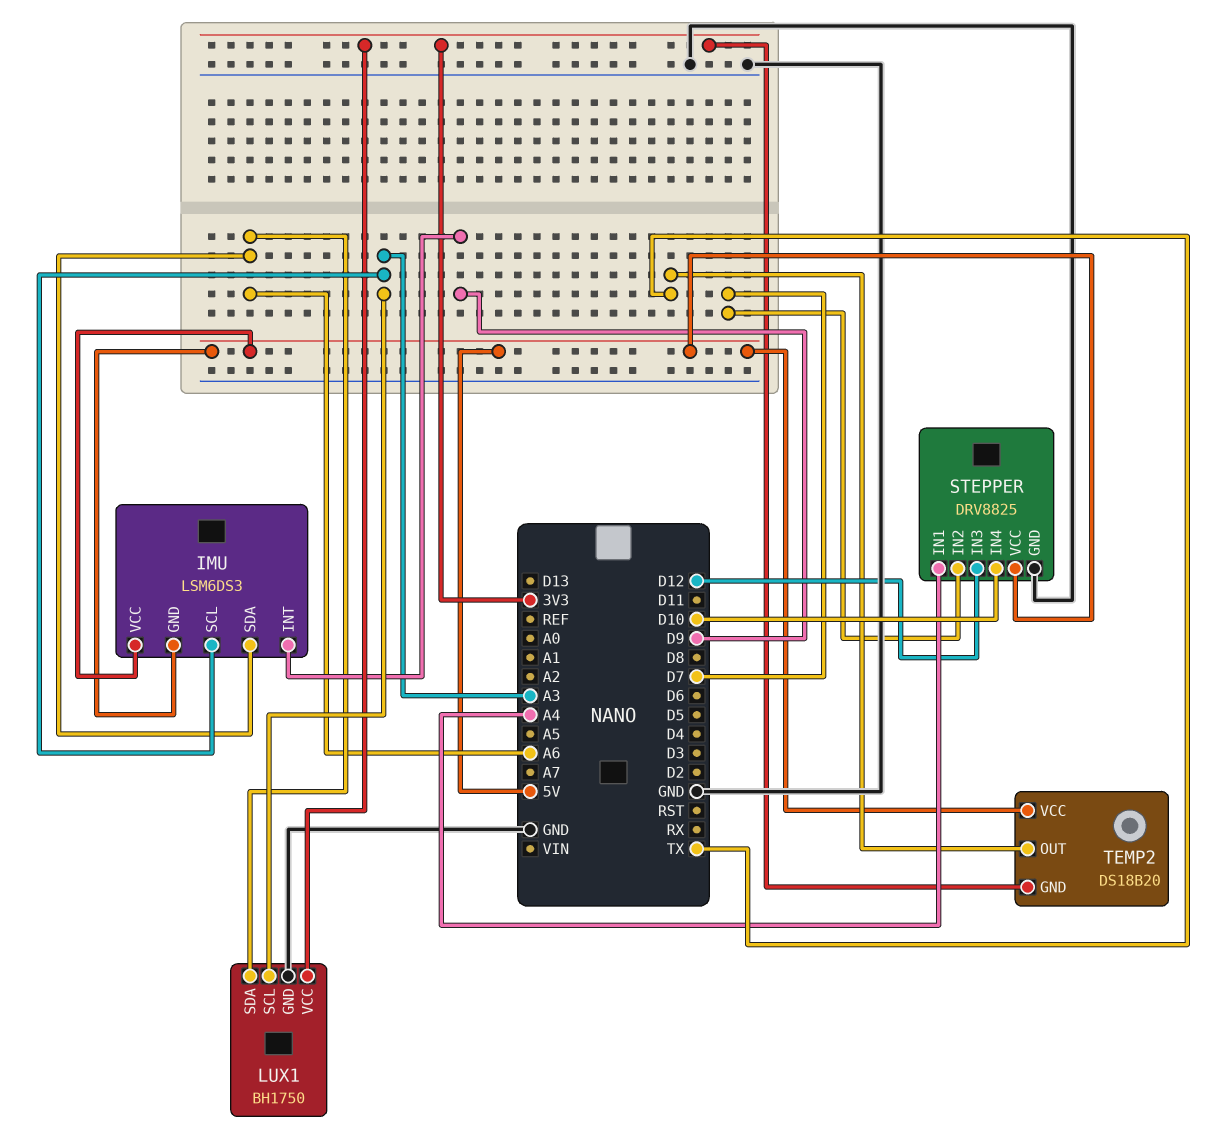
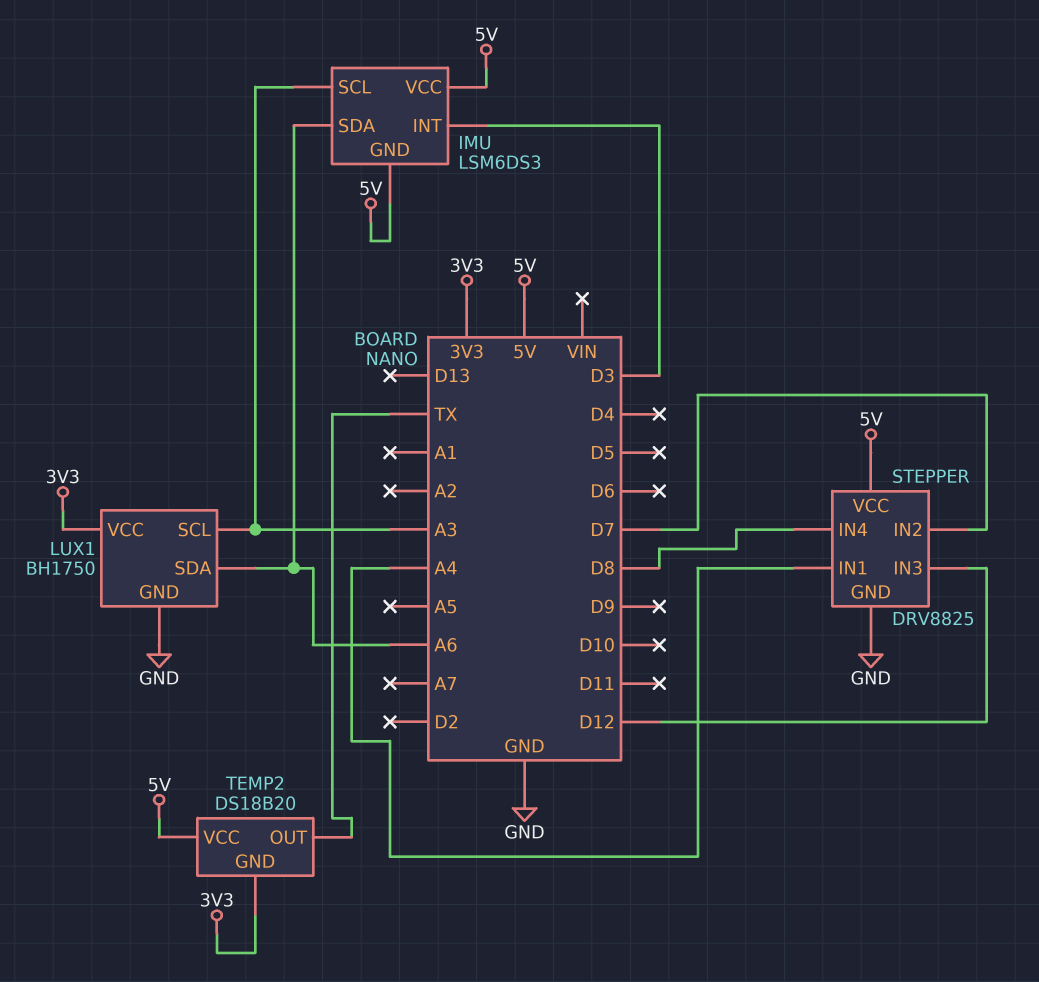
IMU pin INT: D9 -> D3
STEPPER pin IN4: D10 -> D8

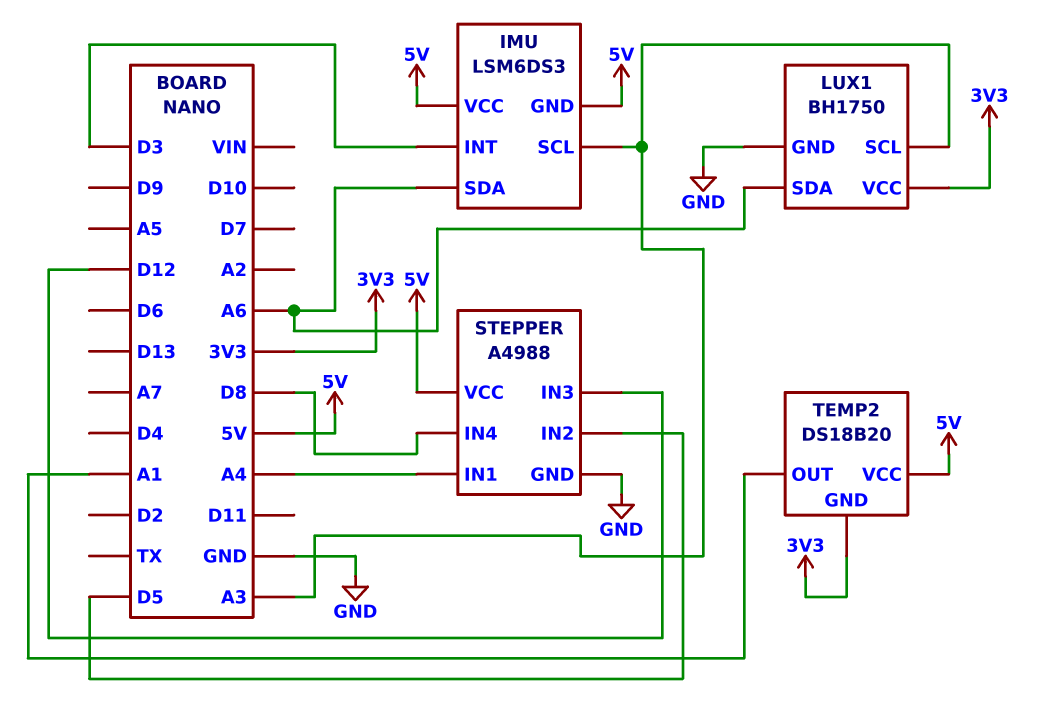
STEPPER: DRV8825 -> A4988
STEPPER pin IN2: D7 -> D5
TEMP2 pin OUT: TX -> A1

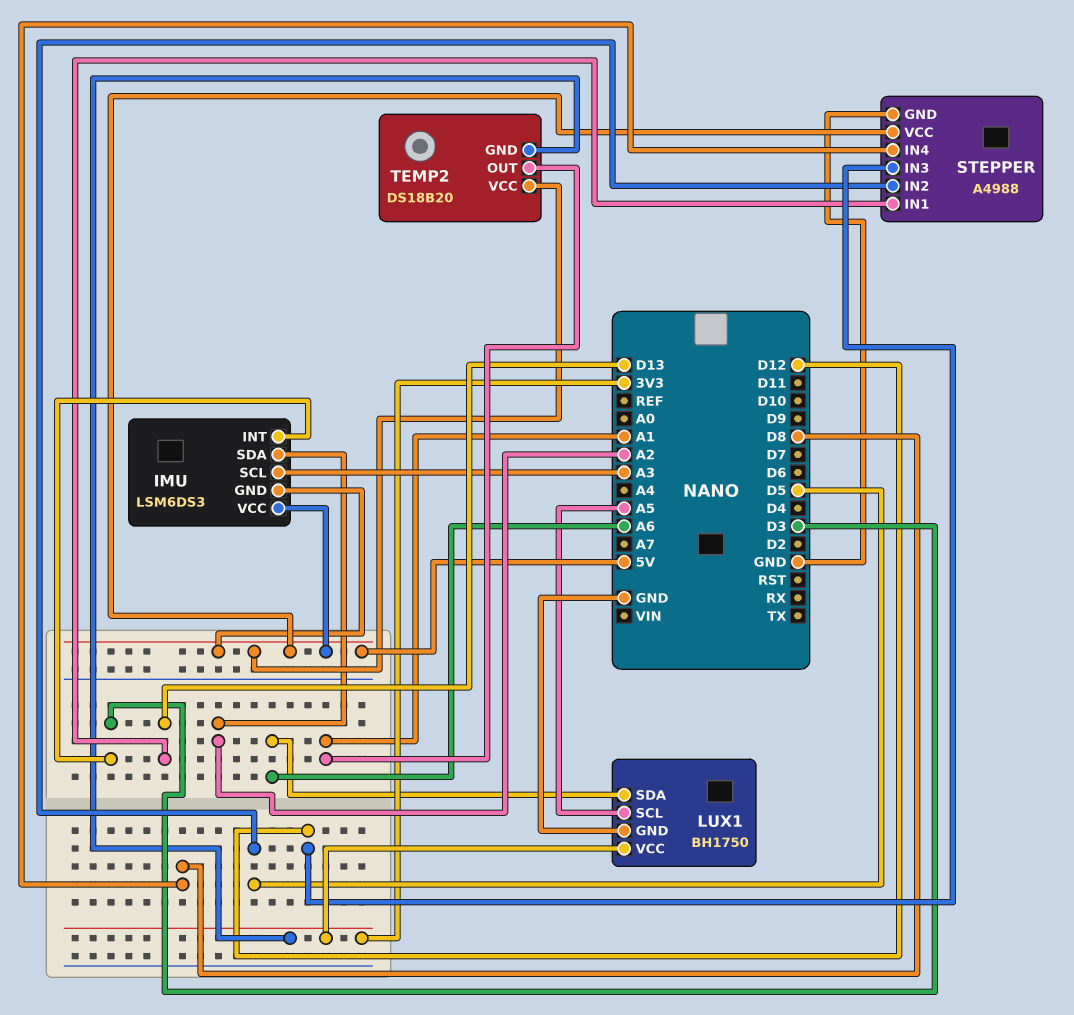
IMU pin SDA: A6 -> A2
LUX1 pin SCL: A3 -> A5
STEPPER pin IN1: A4 -> D13

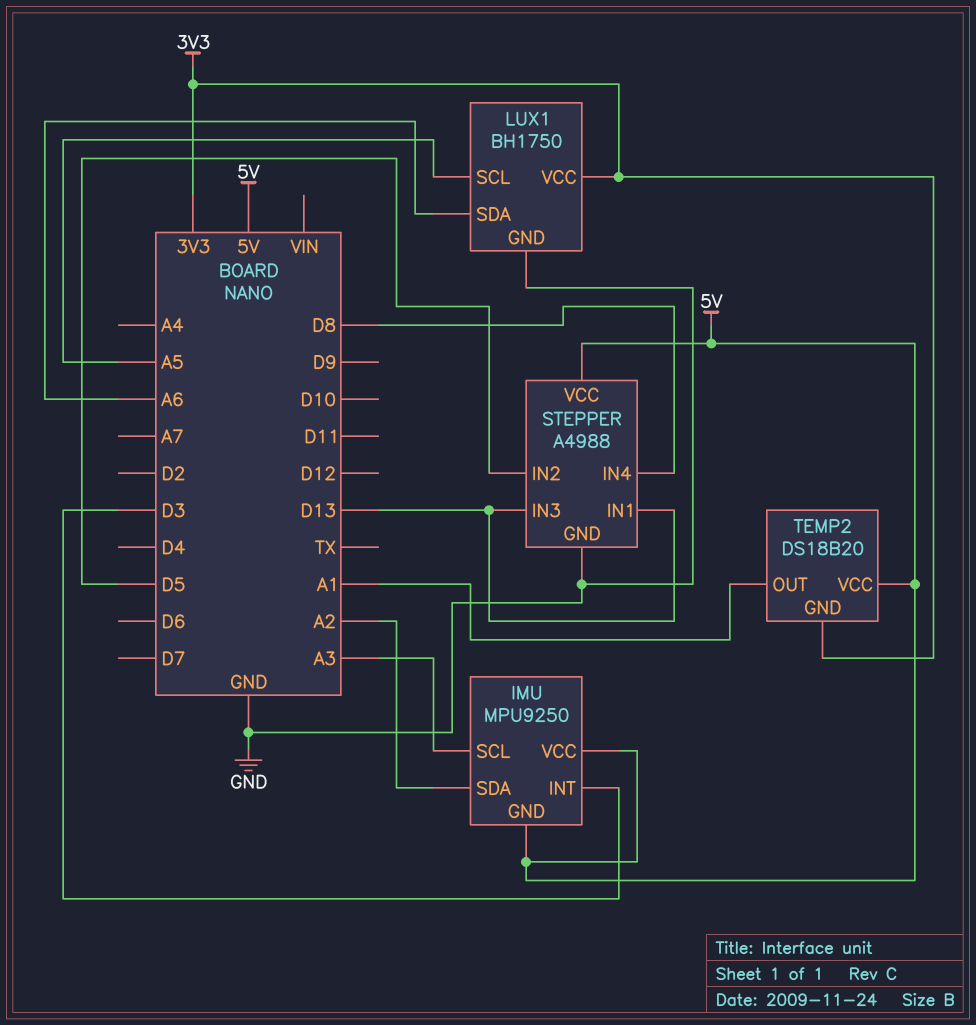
IMU: LSM6DS3 -> MPU9250
STEPPER pin IN3: D12 -> D13

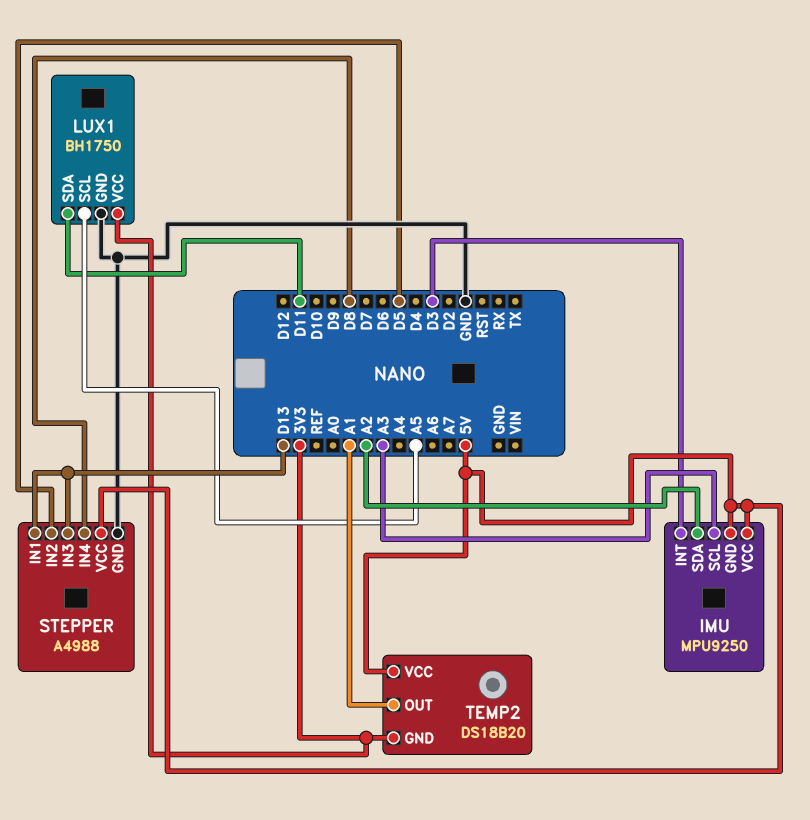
LUX1 pin SDA: A6 -> D11

